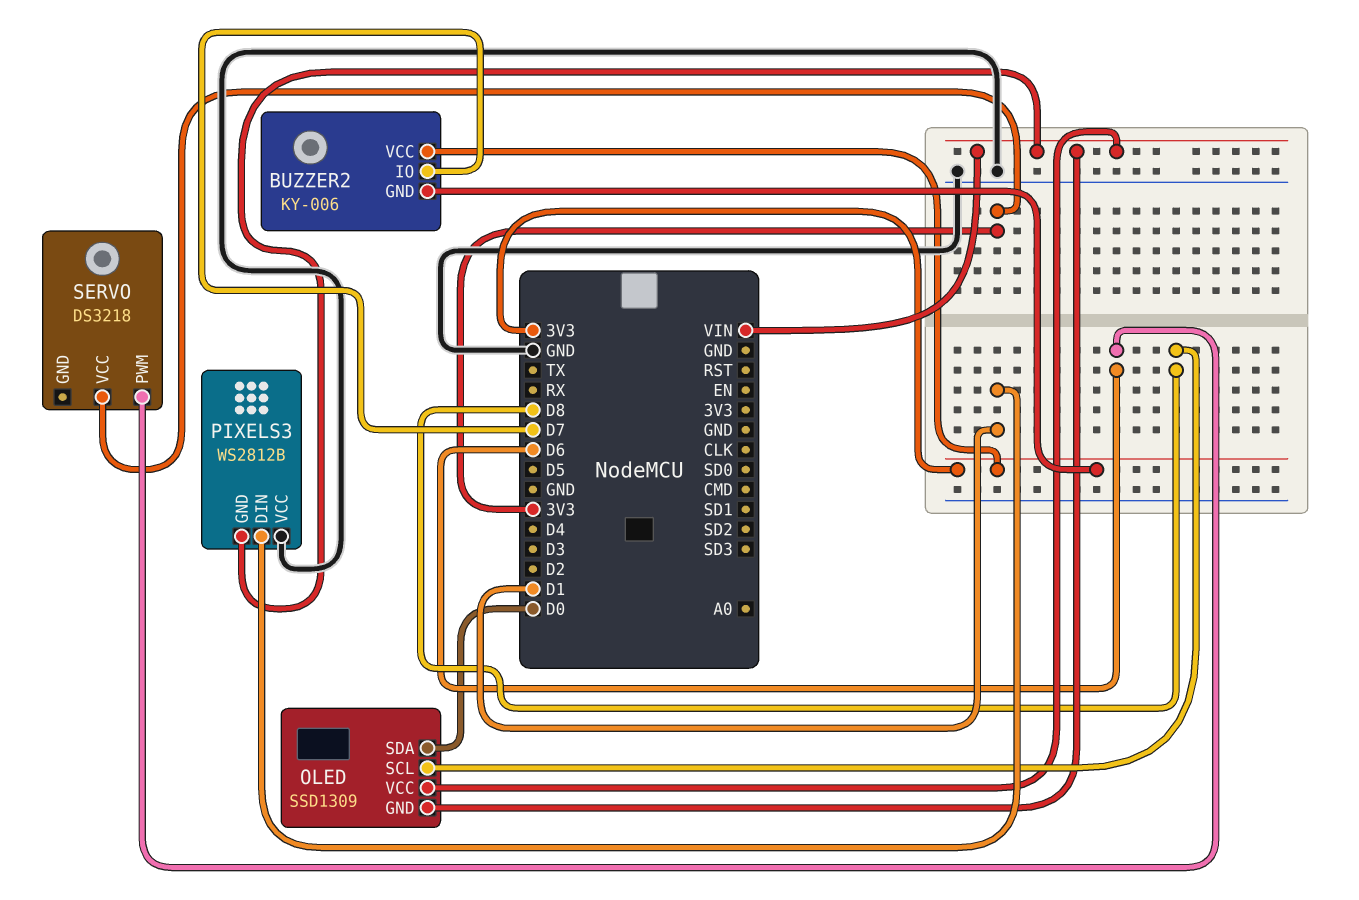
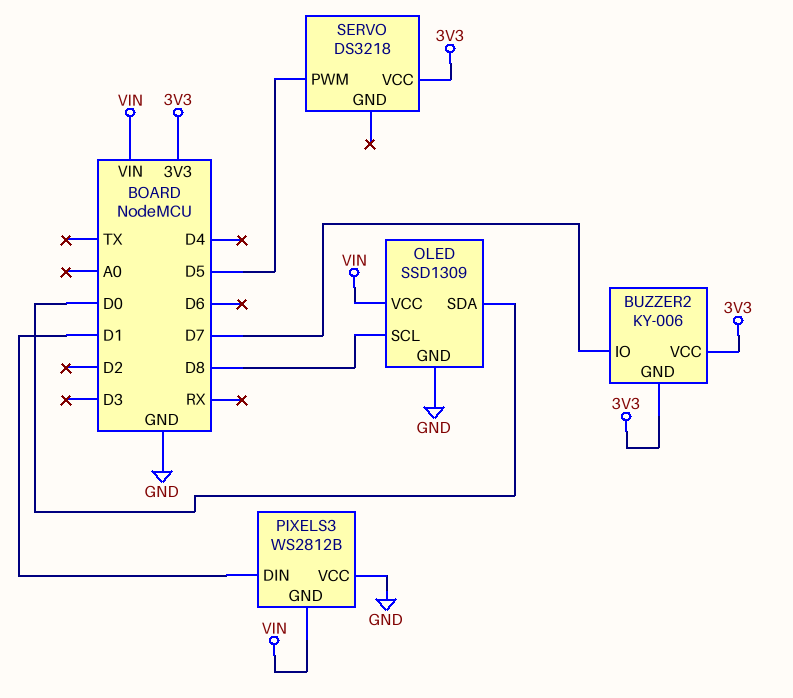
OLED pin GND: VIN -> GND
SERVO pin PWM: D6 -> D5

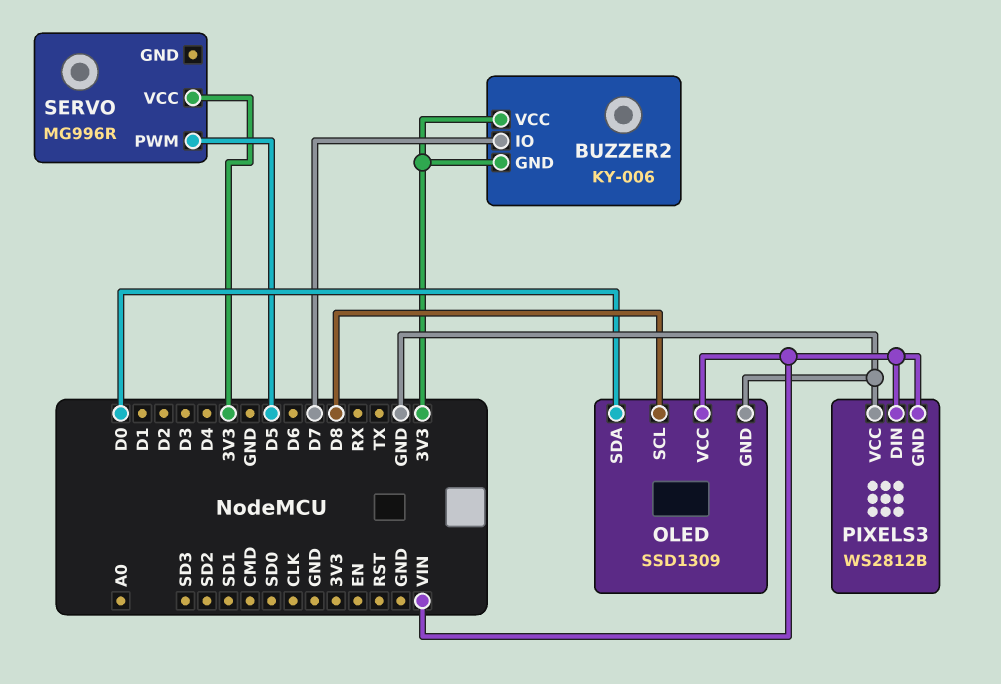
PIXELS3 pin DIN: D1 -> VIN
SERVO: DS3218 -> MG996R

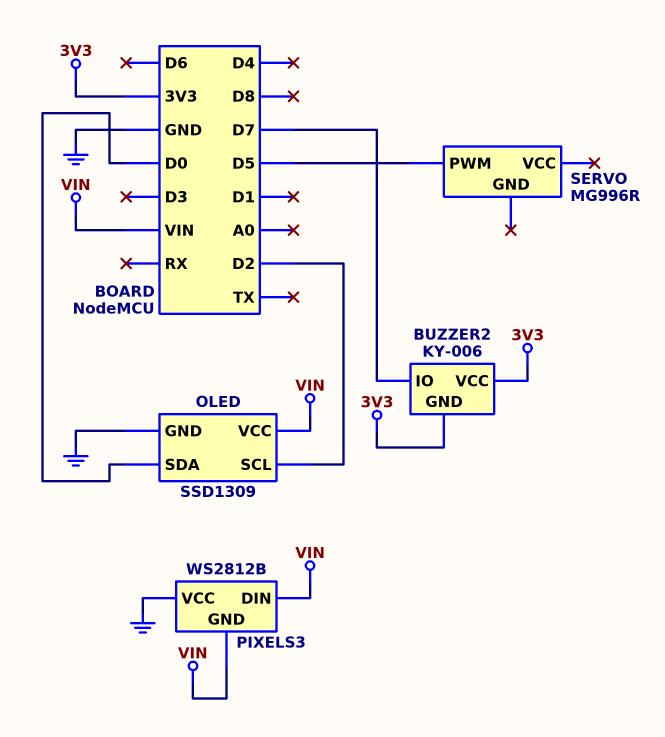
OLED pin SCL: D8 -> D2
SERVO pin VCC: 3V3 -> none

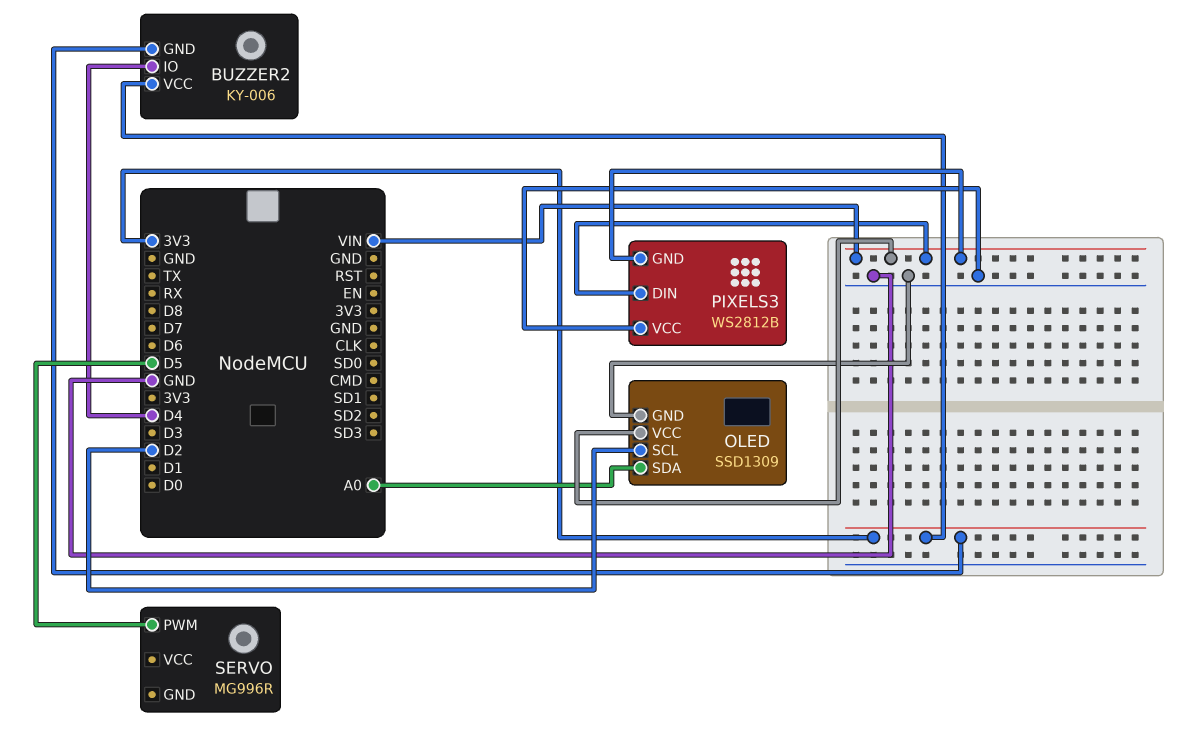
BUZZER2 pin IO: D7 -> D4
OLED pin SDA: D0 -> A0

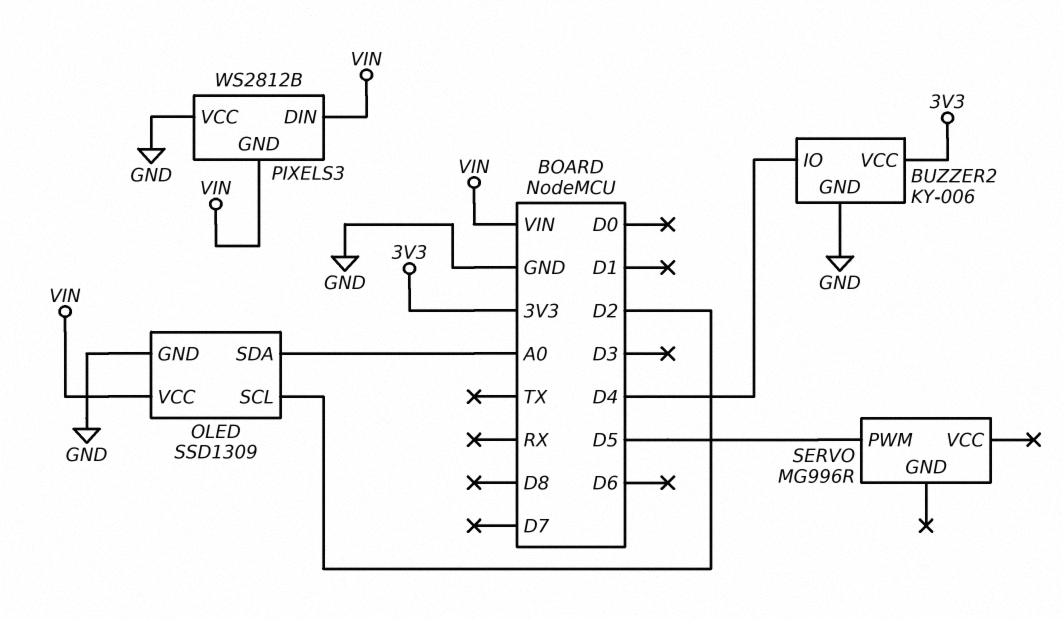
BUZZER2 pin GND: 3V3 -> GND

